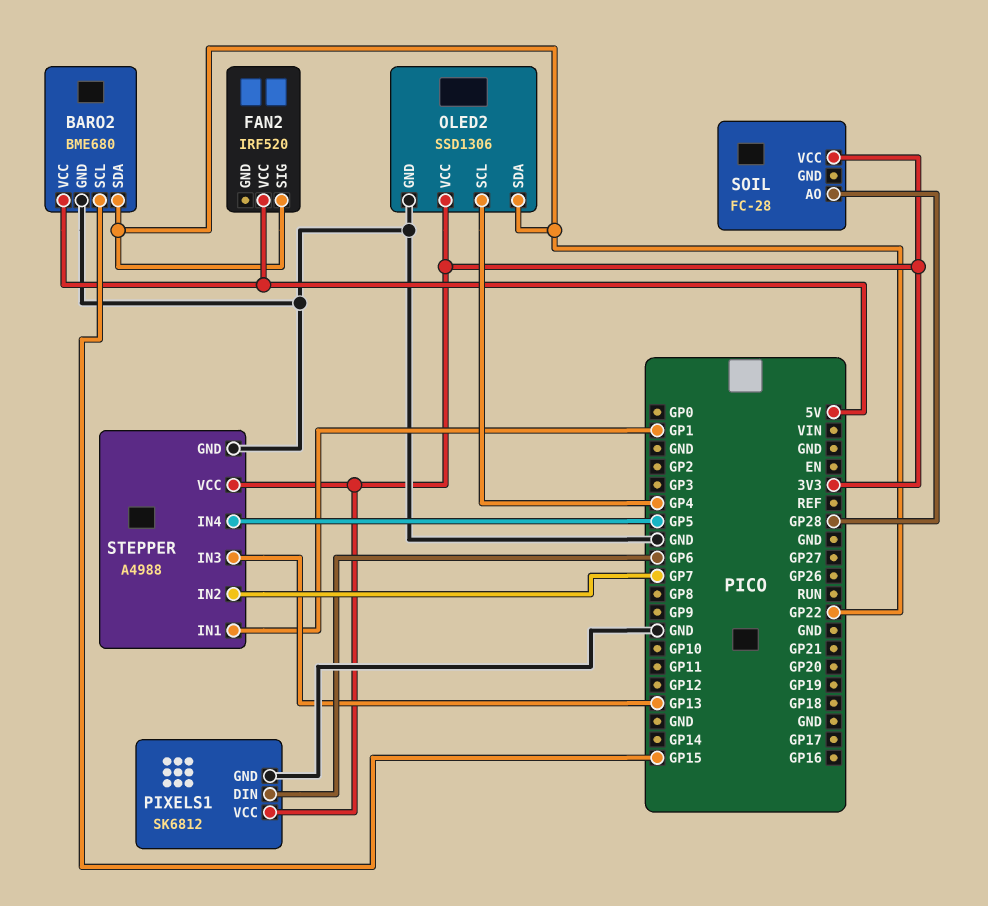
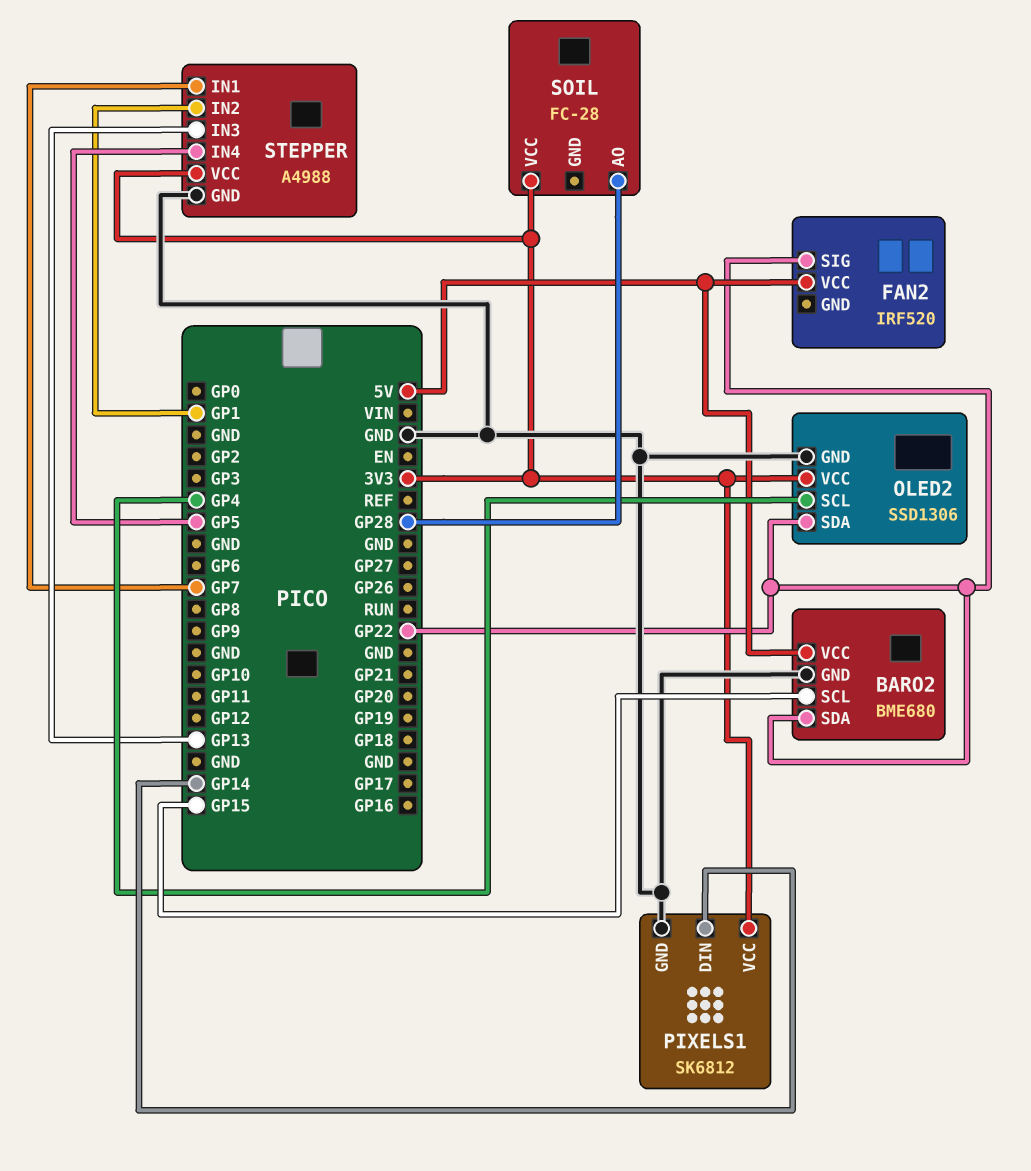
PIXELS1 pin DIN: GP6 -> GP14
STEPPER pin IN1: GP1 -> GP7
STEPPER pin IN2: GP7 -> GP1

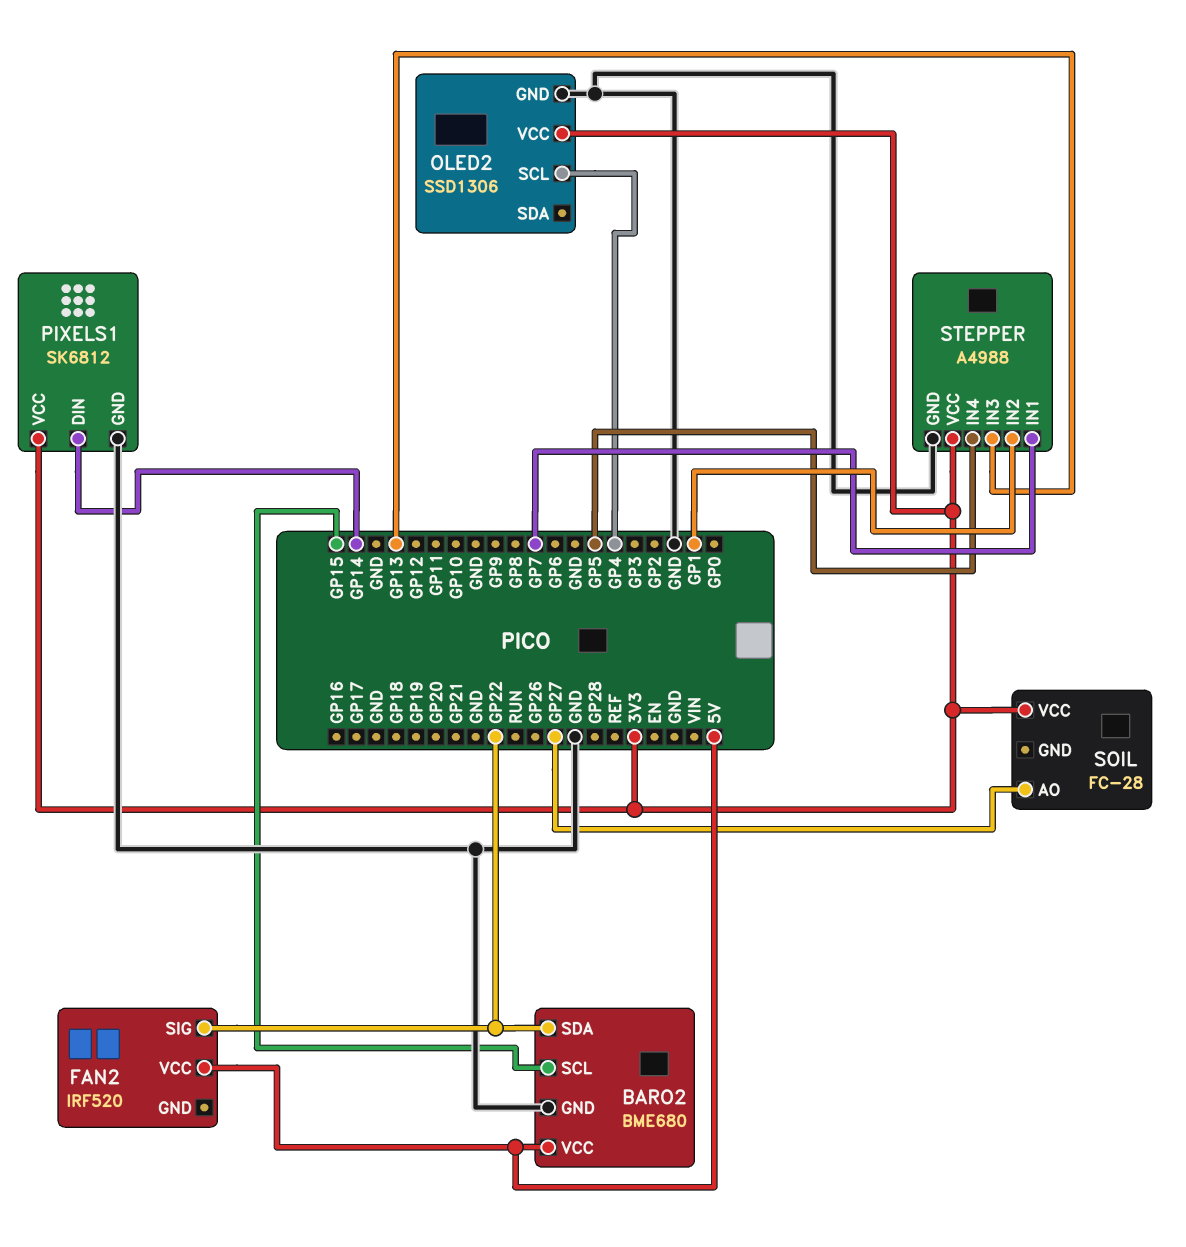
OLED2 pin SDA: GP22 -> none
SOIL pin AO: GP28 -> GP27

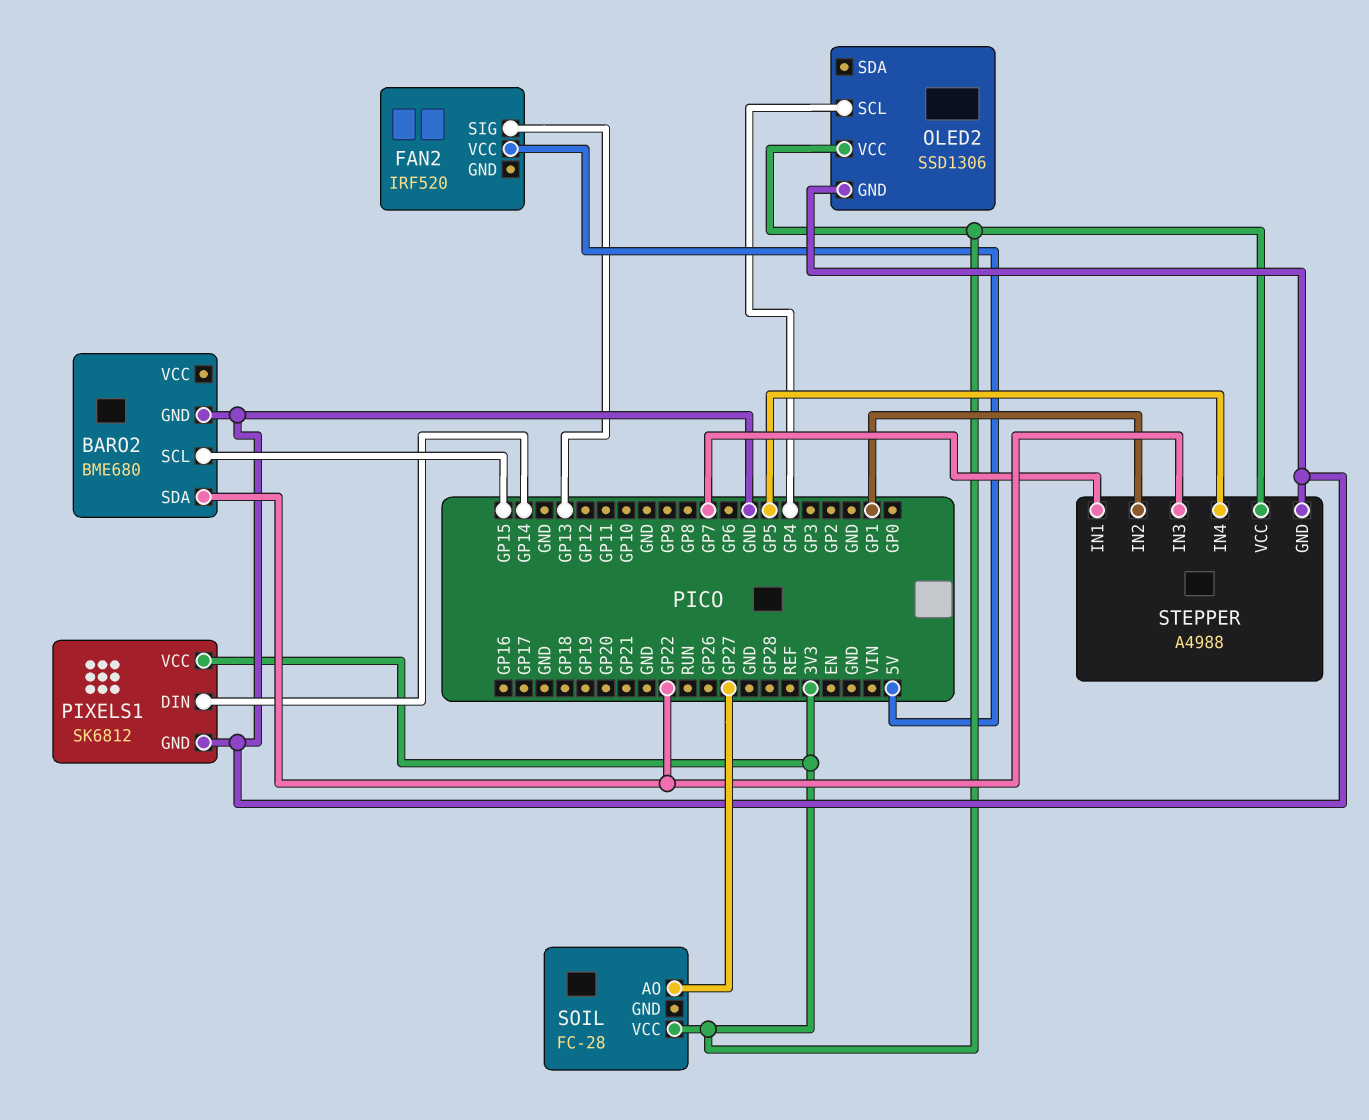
BARO2 pin VCC: 5V -> none
FAN2 pin SIG: GP22 -> GP13
STEPPER pin IN3: GP13 -> GP22

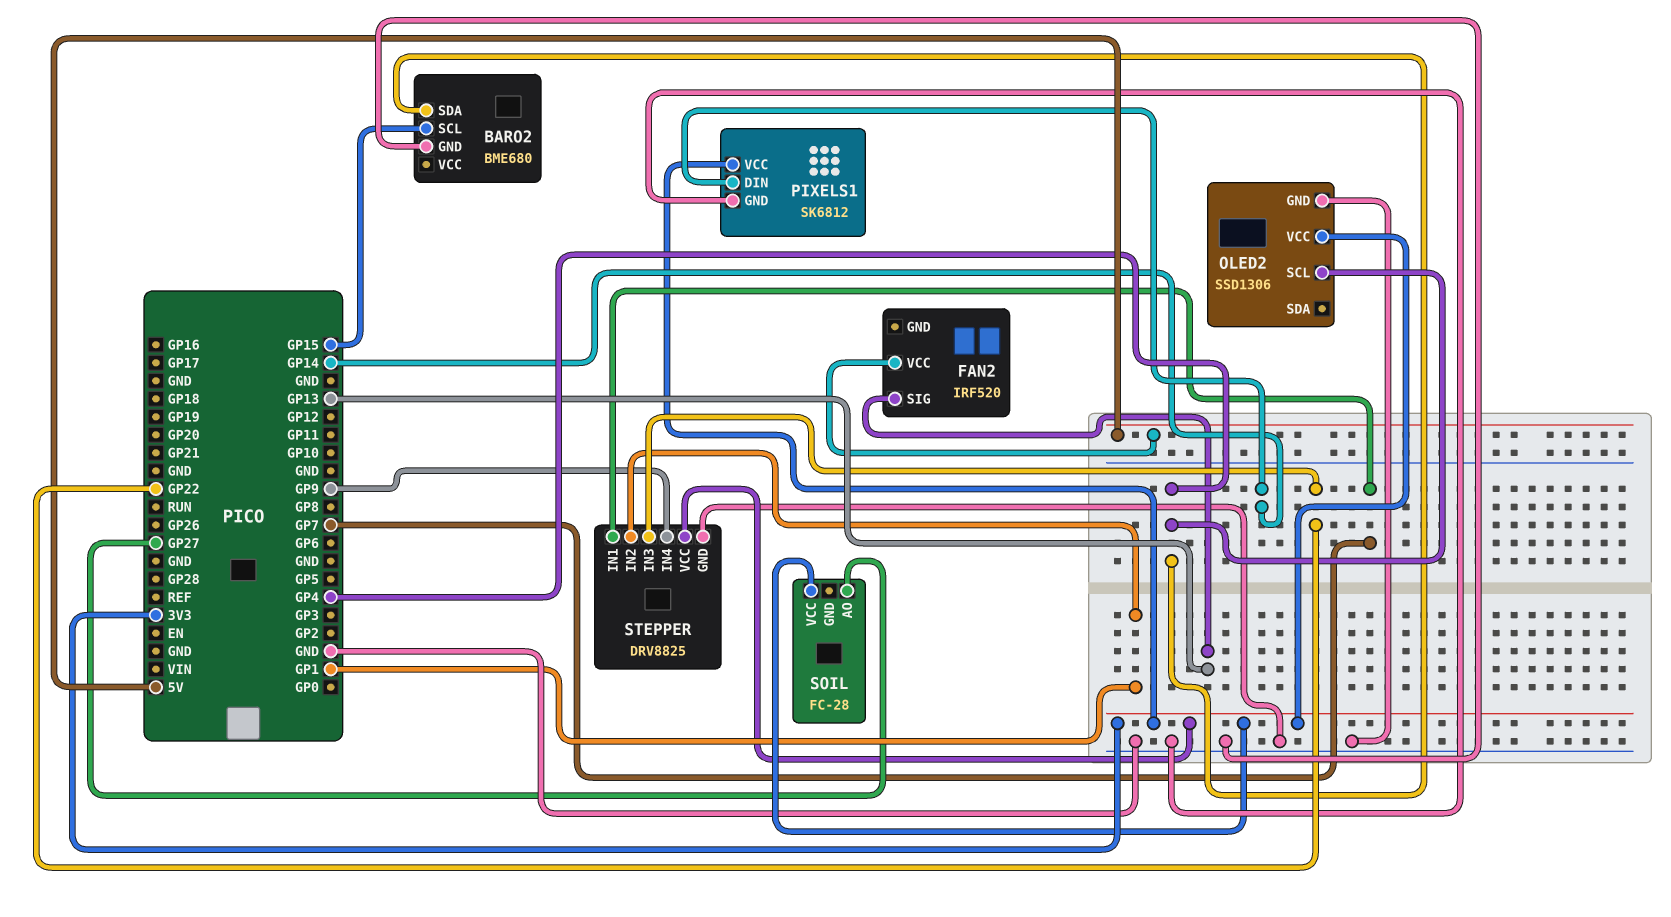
BARO2 pin SDA: GP22 -> GP4
STEPPER: A4988 -> DRV8825
STEPPER pin IN4: GP5 -> GP9

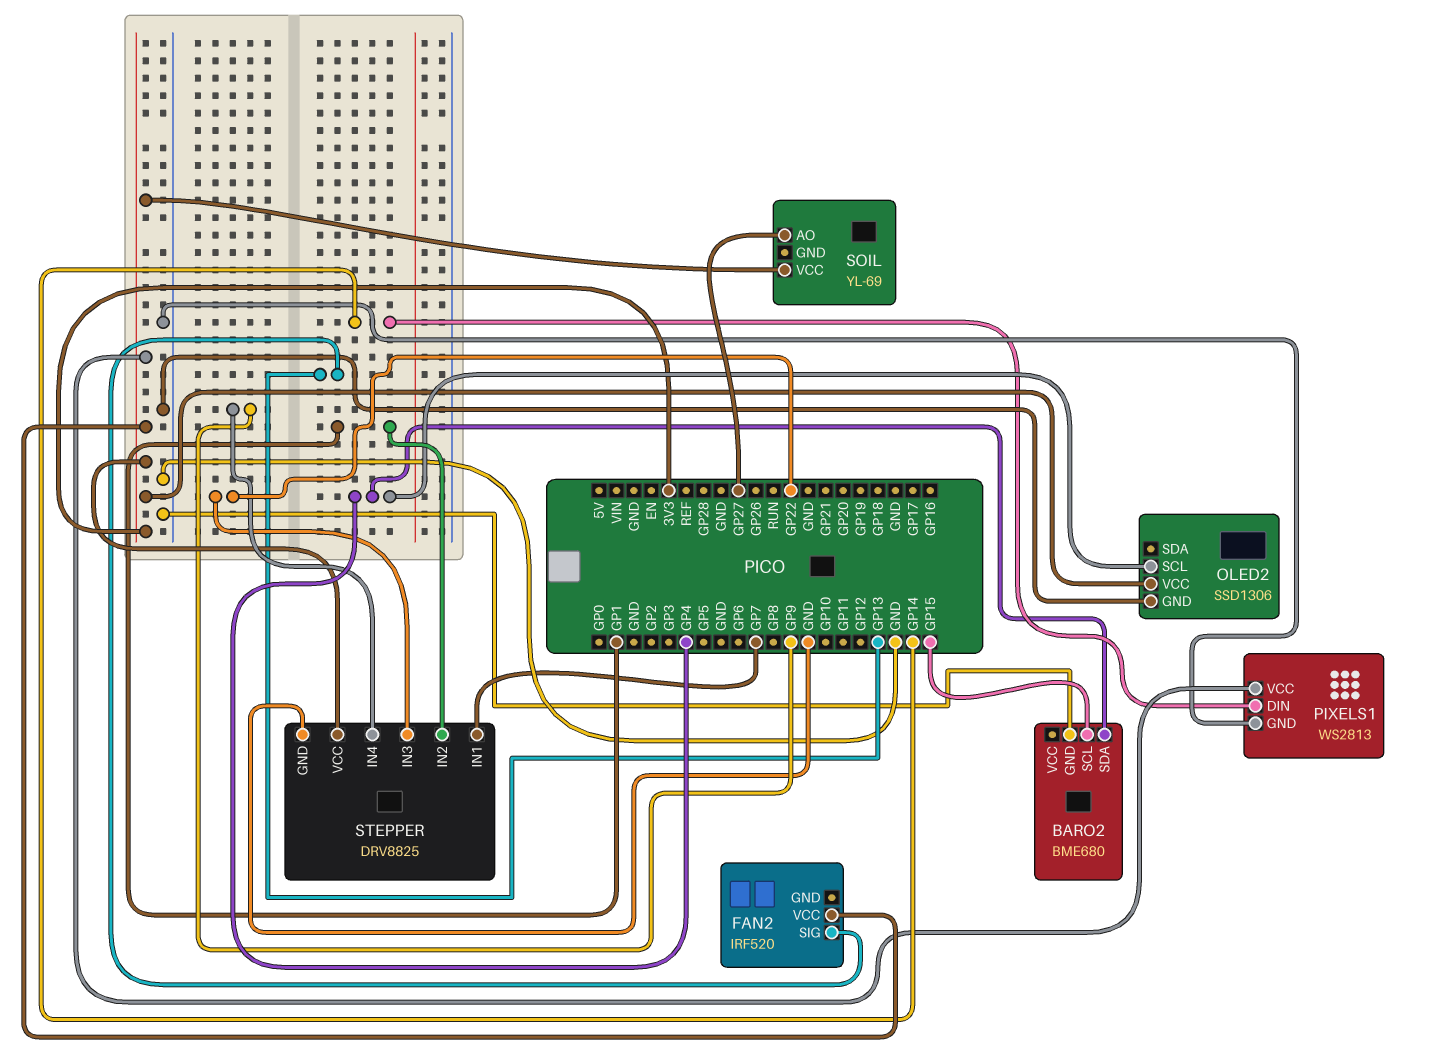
FAN2 pin VCC: 5V -> 3V3
PIXELS1: SK6812 -> WS2813
SOIL: FC-28 -> YL-69

